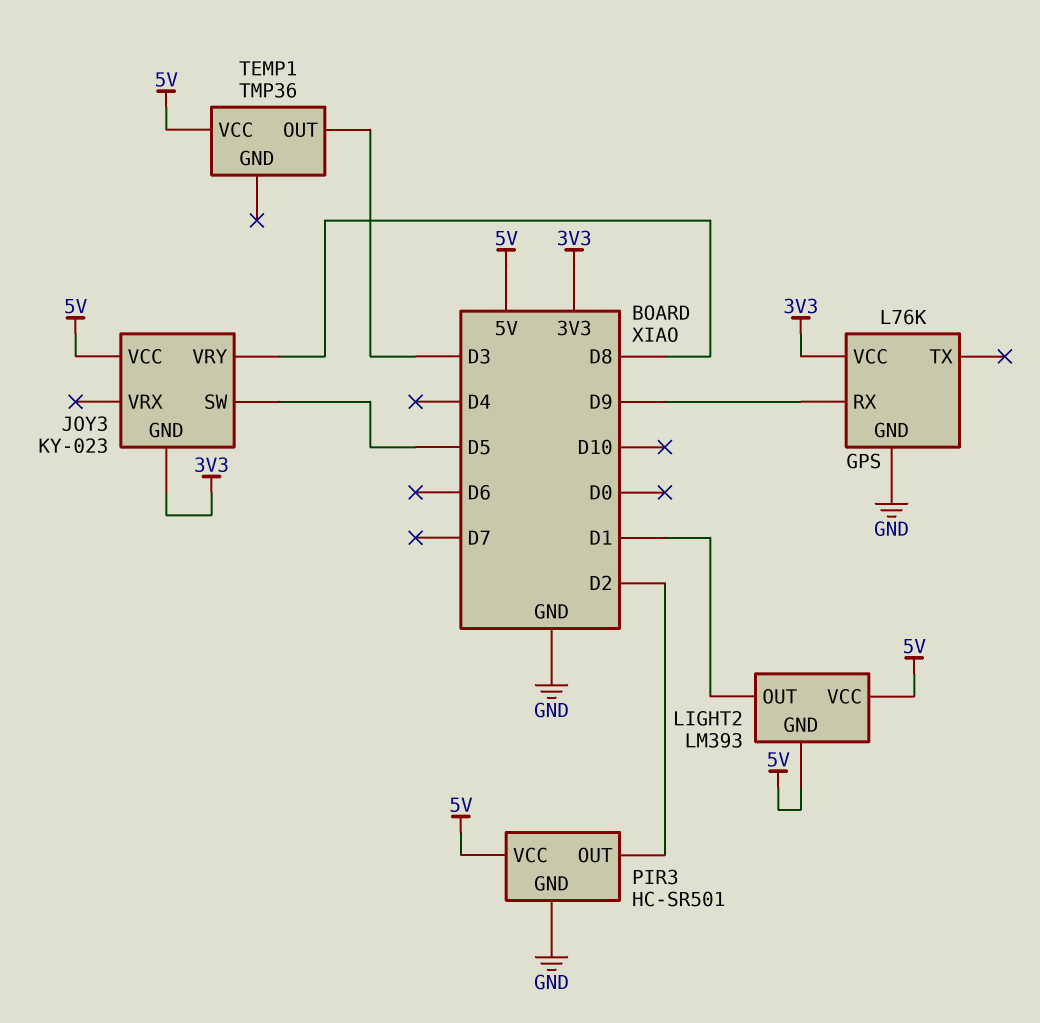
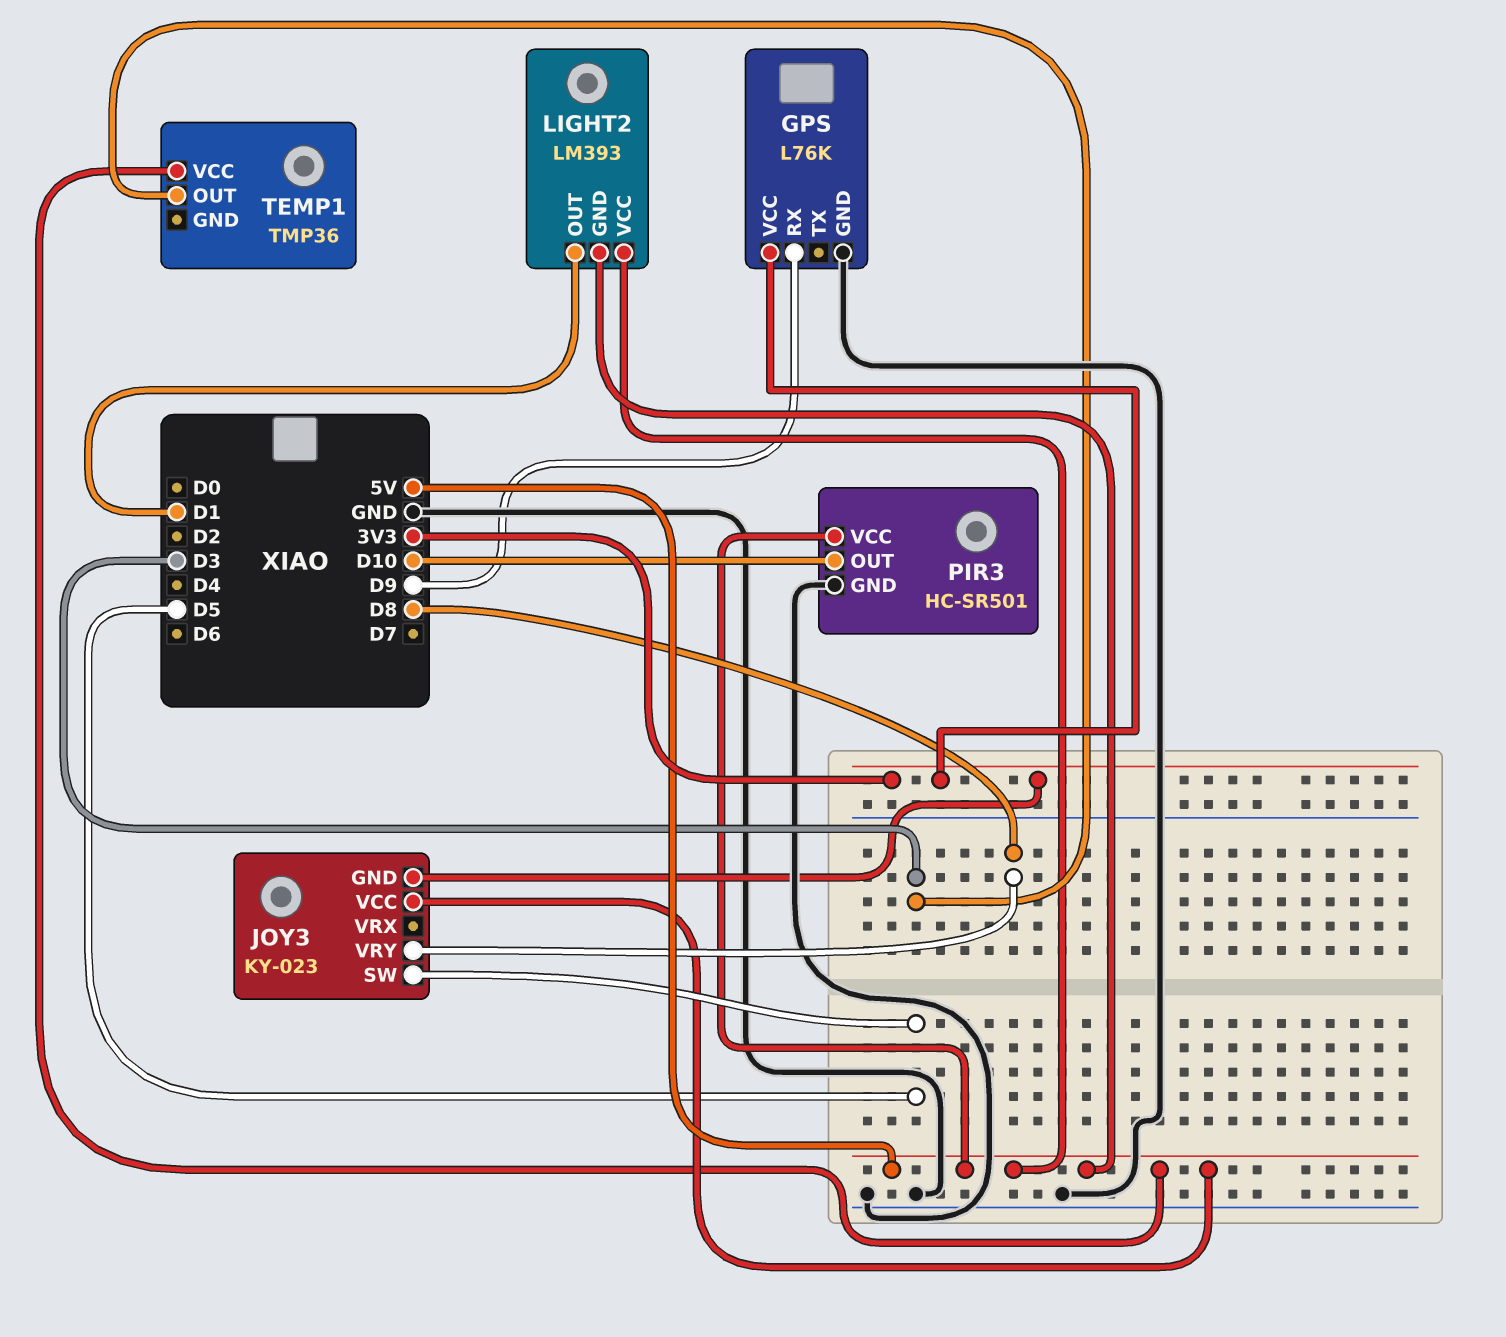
PIR3 pin OUT: D2 -> D10

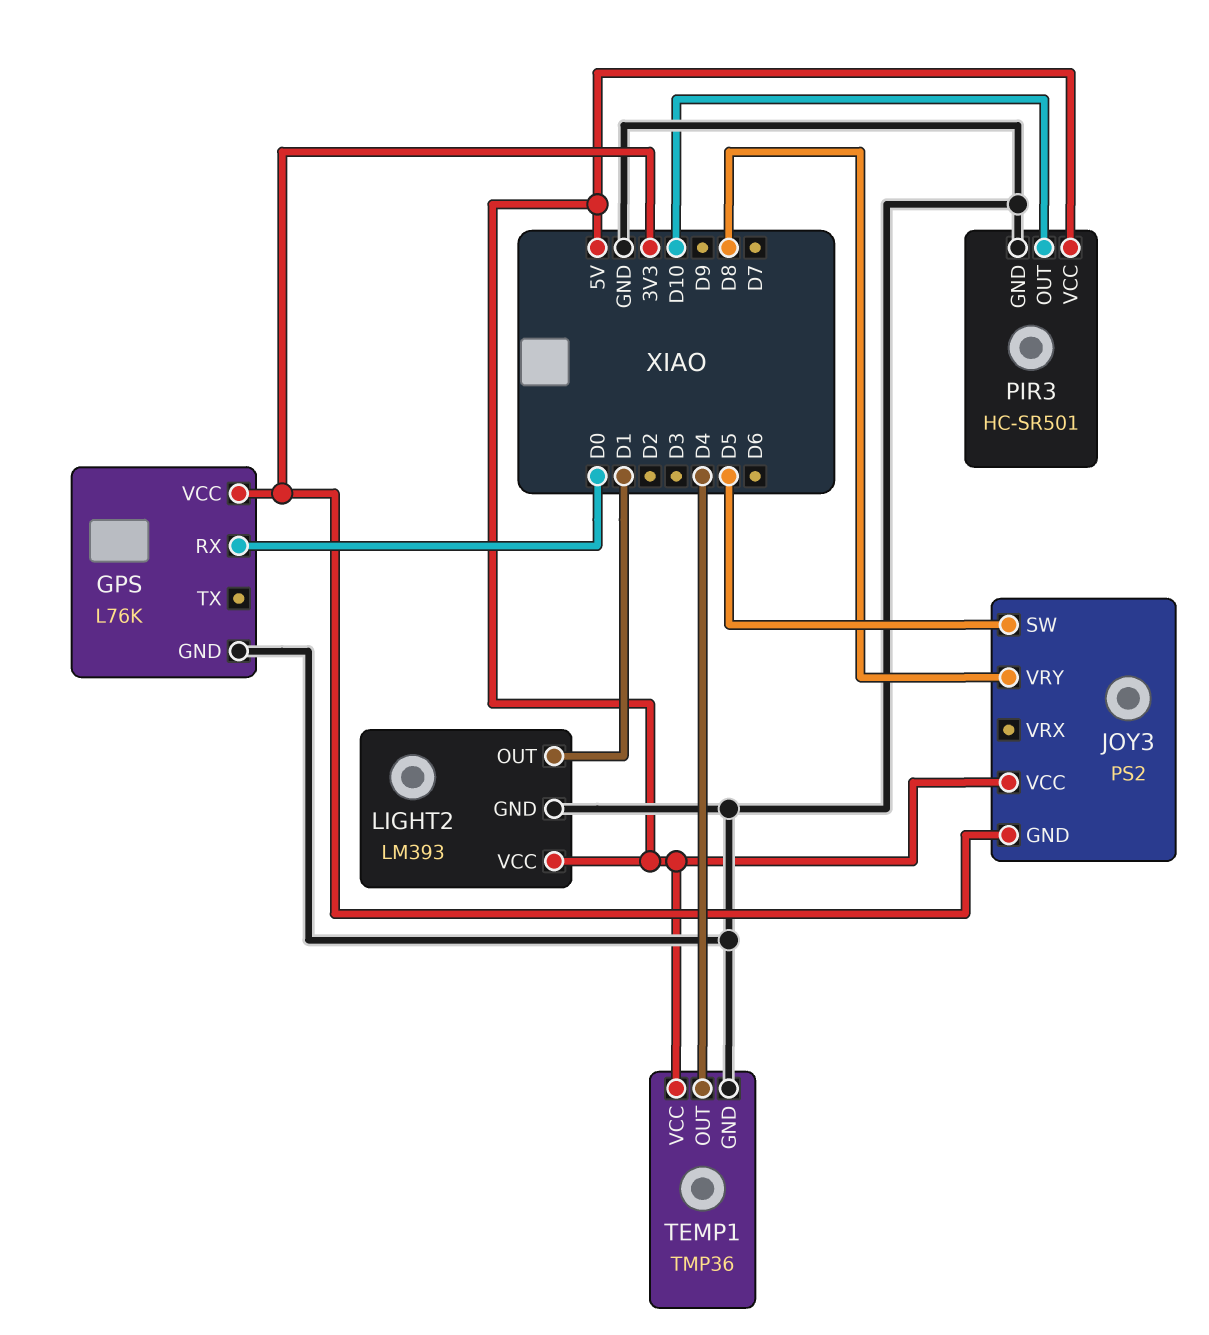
GPS pin RX: D9 -> D0
JOY3: KY-023 -> PS2
LIGHT2 pin GND: 5V -> GND
TEMP1 pin GND: none -> GND
TEMP1 pin OUT: D3 -> D4

